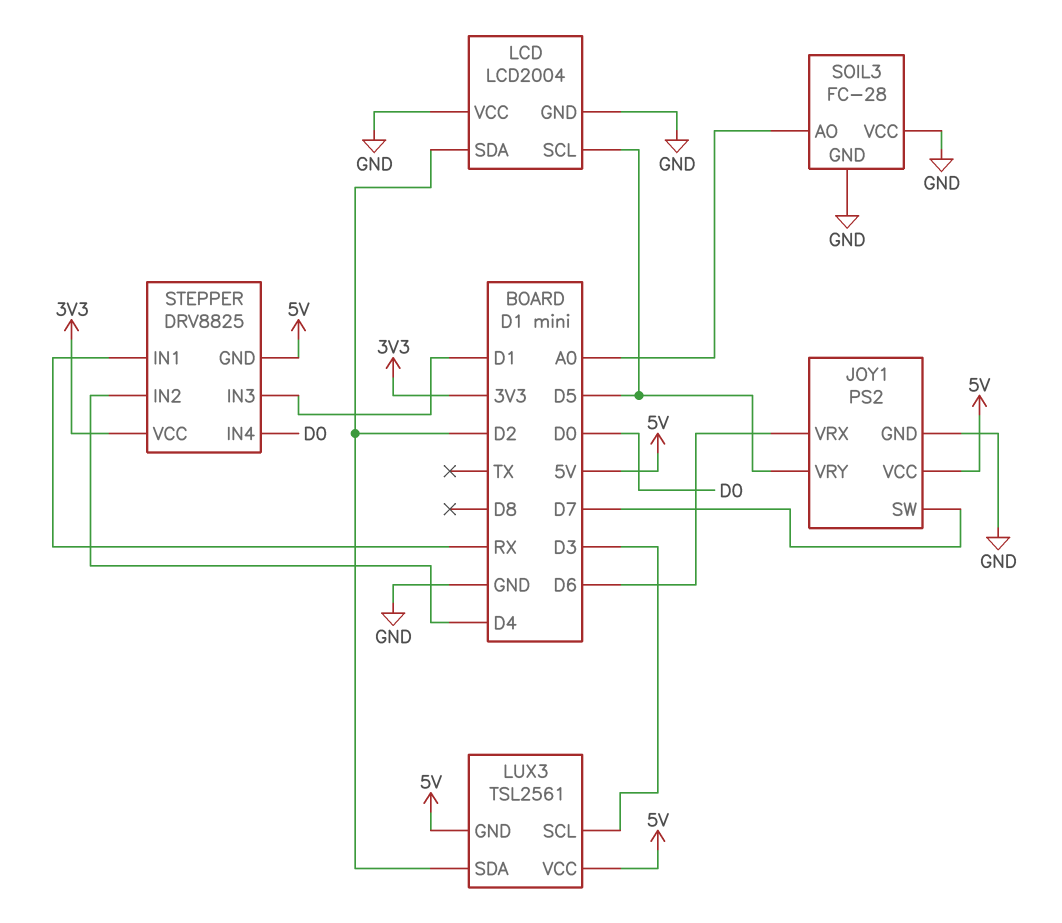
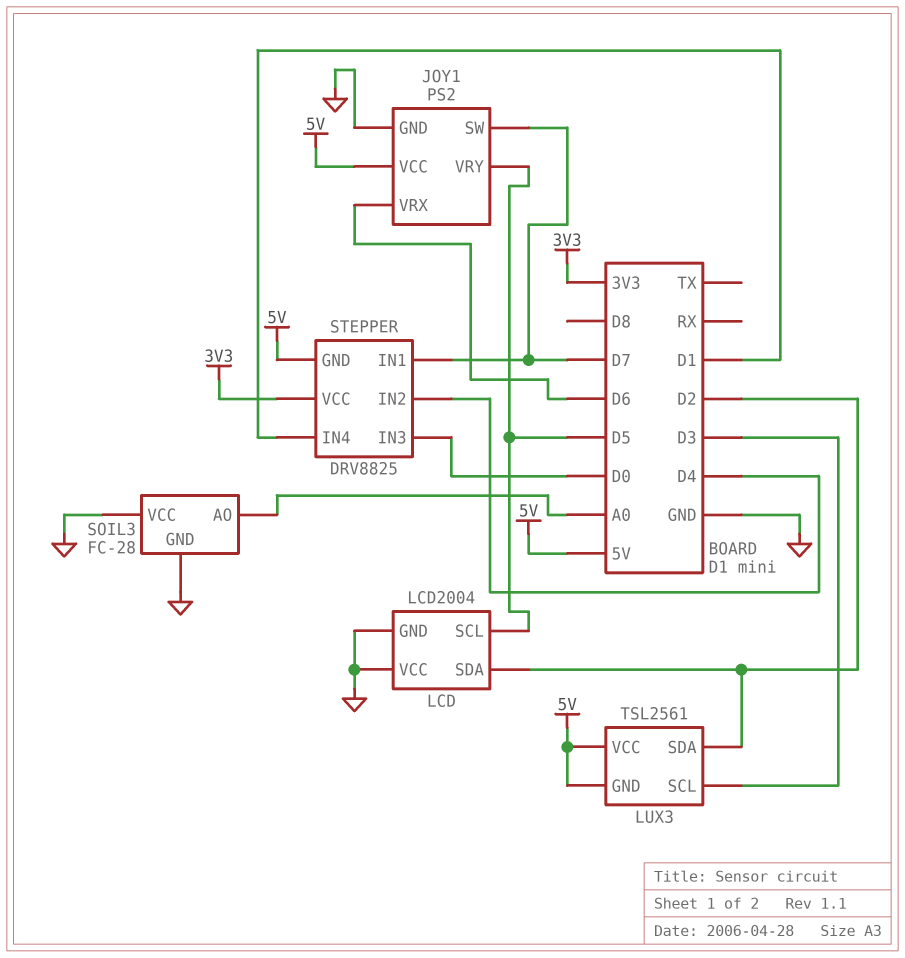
STEPPER pin IN1: RX -> D7
STEPPER pin IN3: D1 -> D0
STEPPER pin IN4: D0 -> D1

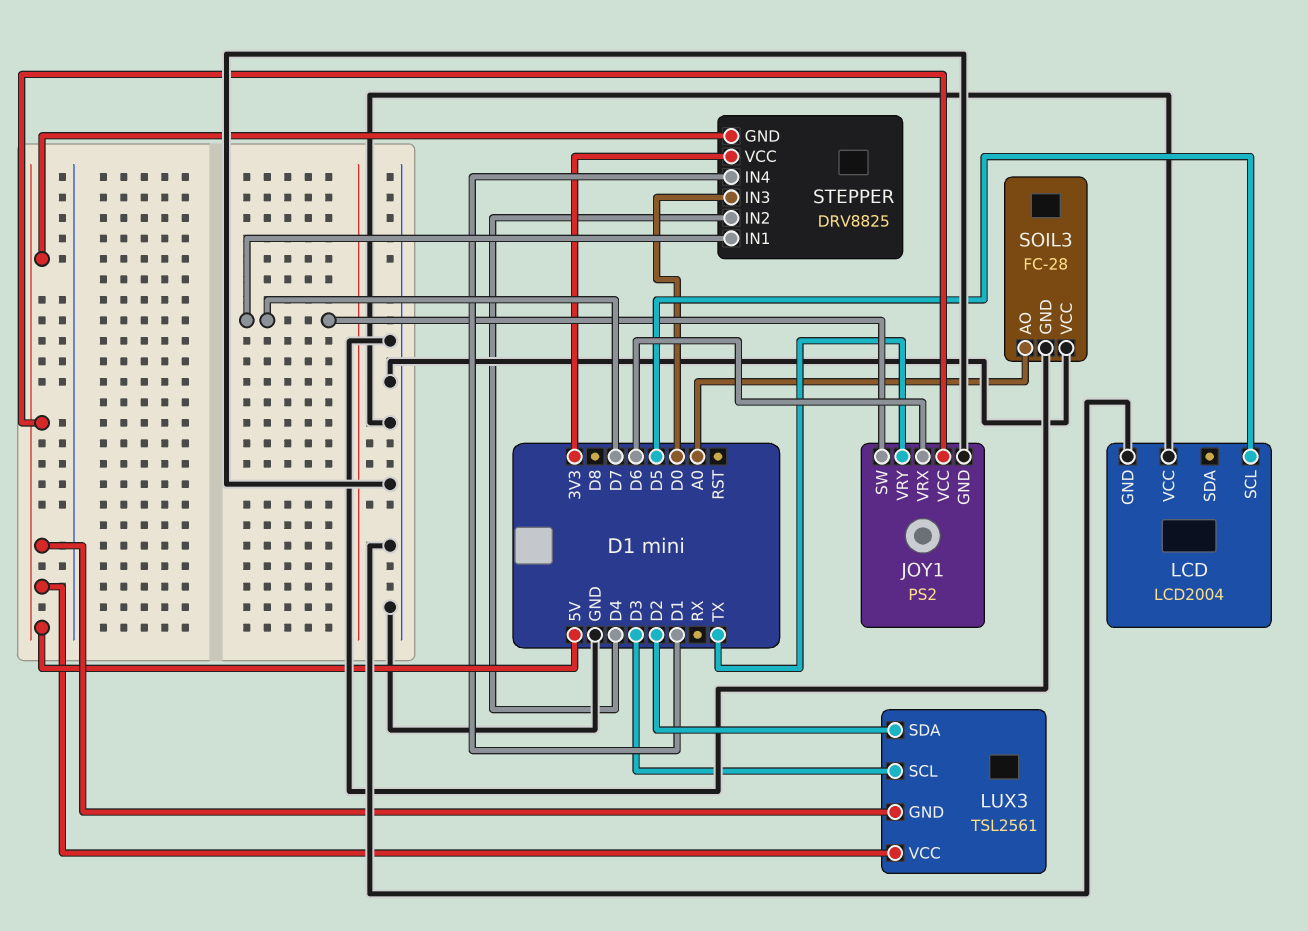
JOY1 pin VRY: D5 -> TX
LCD pin SDA: D2 -> none

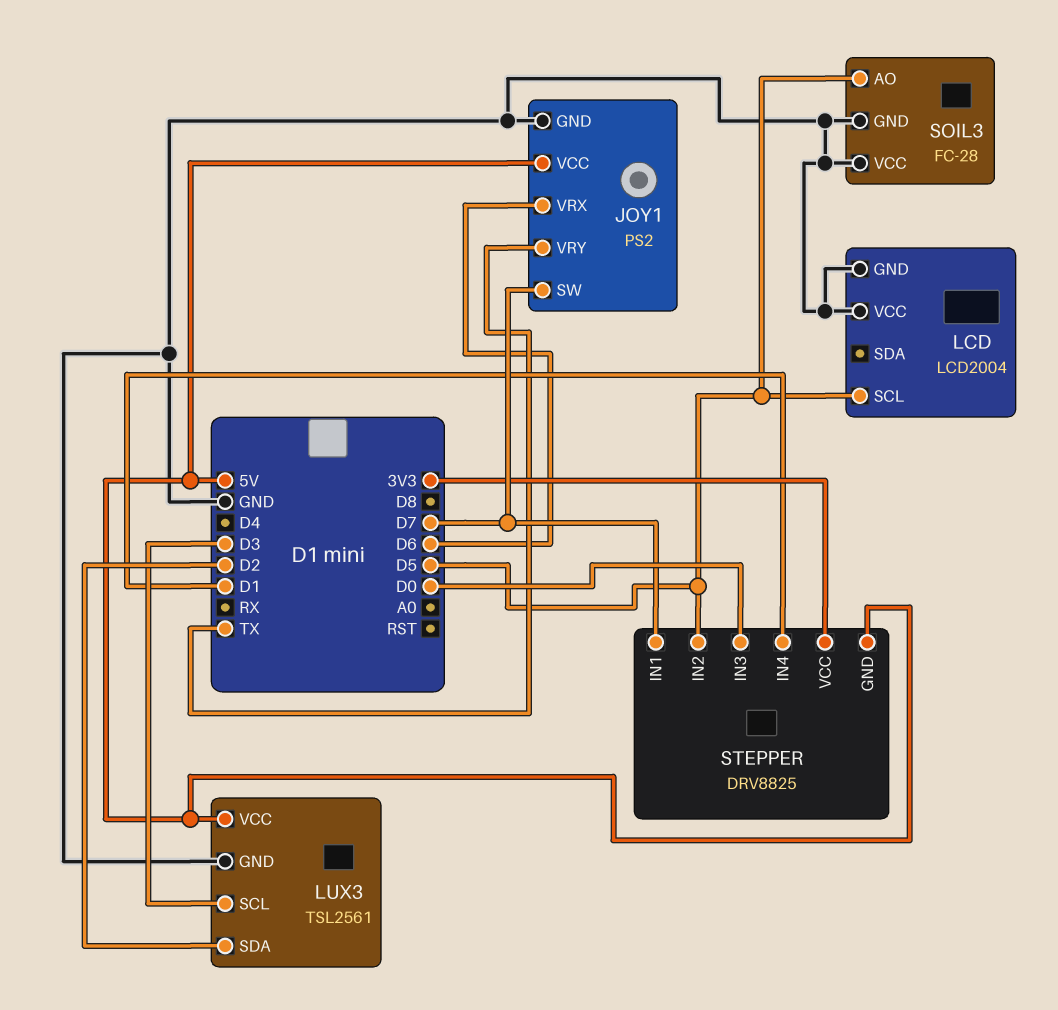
LUX3 pin GND: 5V -> GND
SOIL3 pin AO: A0 -> D5
STEPPER pin IN2: D4 -> D5

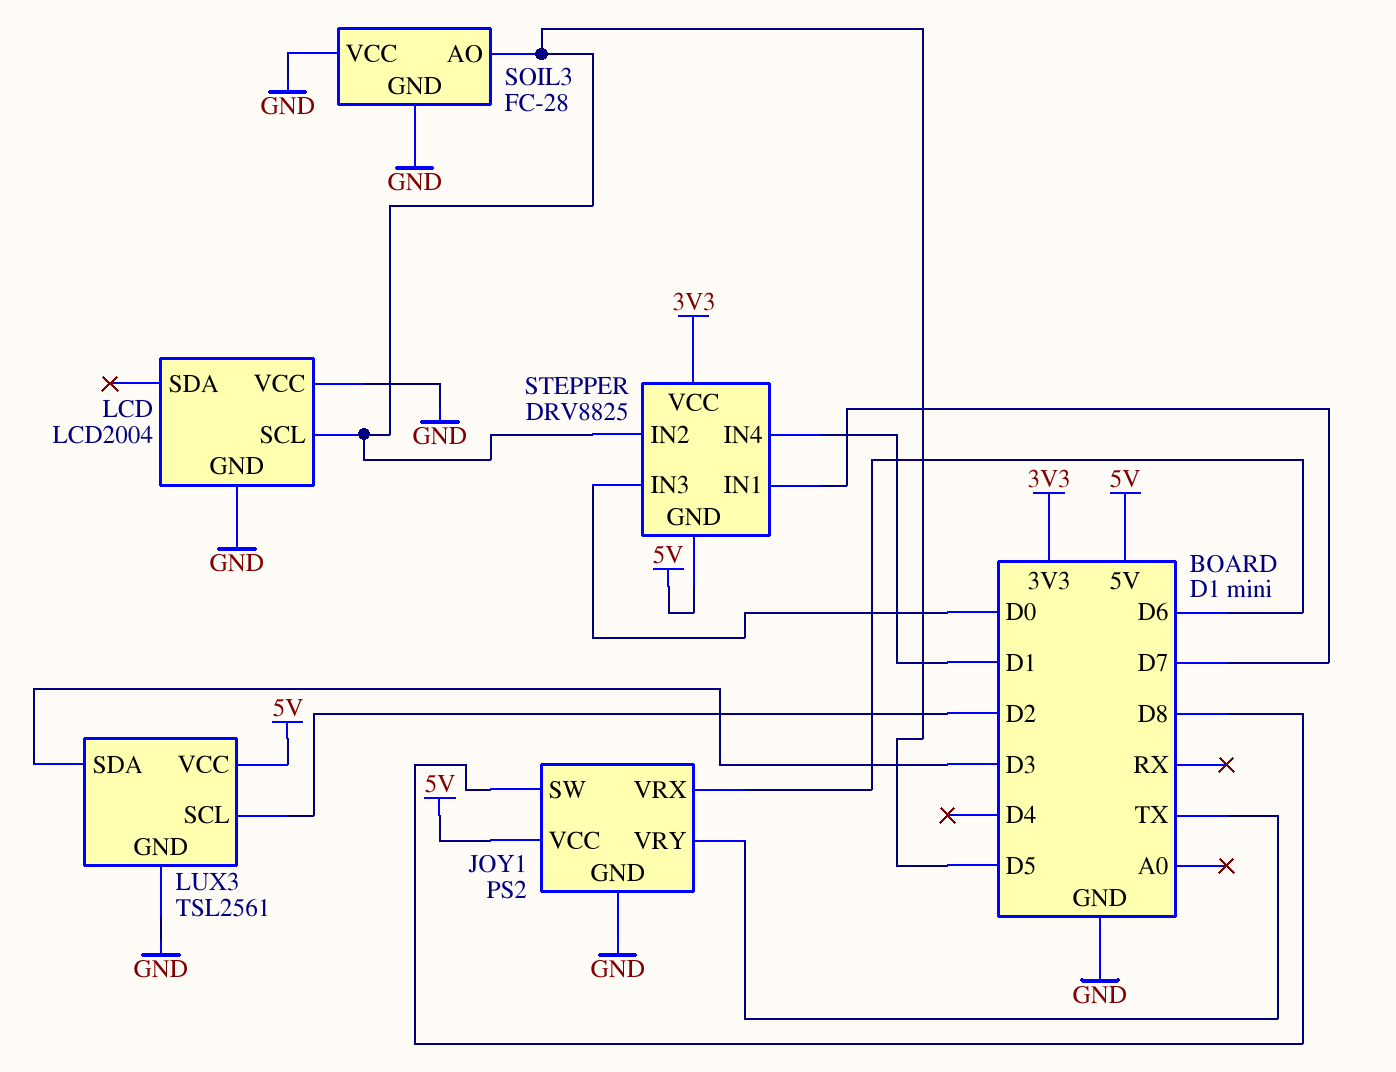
JOY1 pin SW: D7 -> D8
LUX3 pin SCL: D3 -> D2
LUX3 pin SDA: D2 -> D3

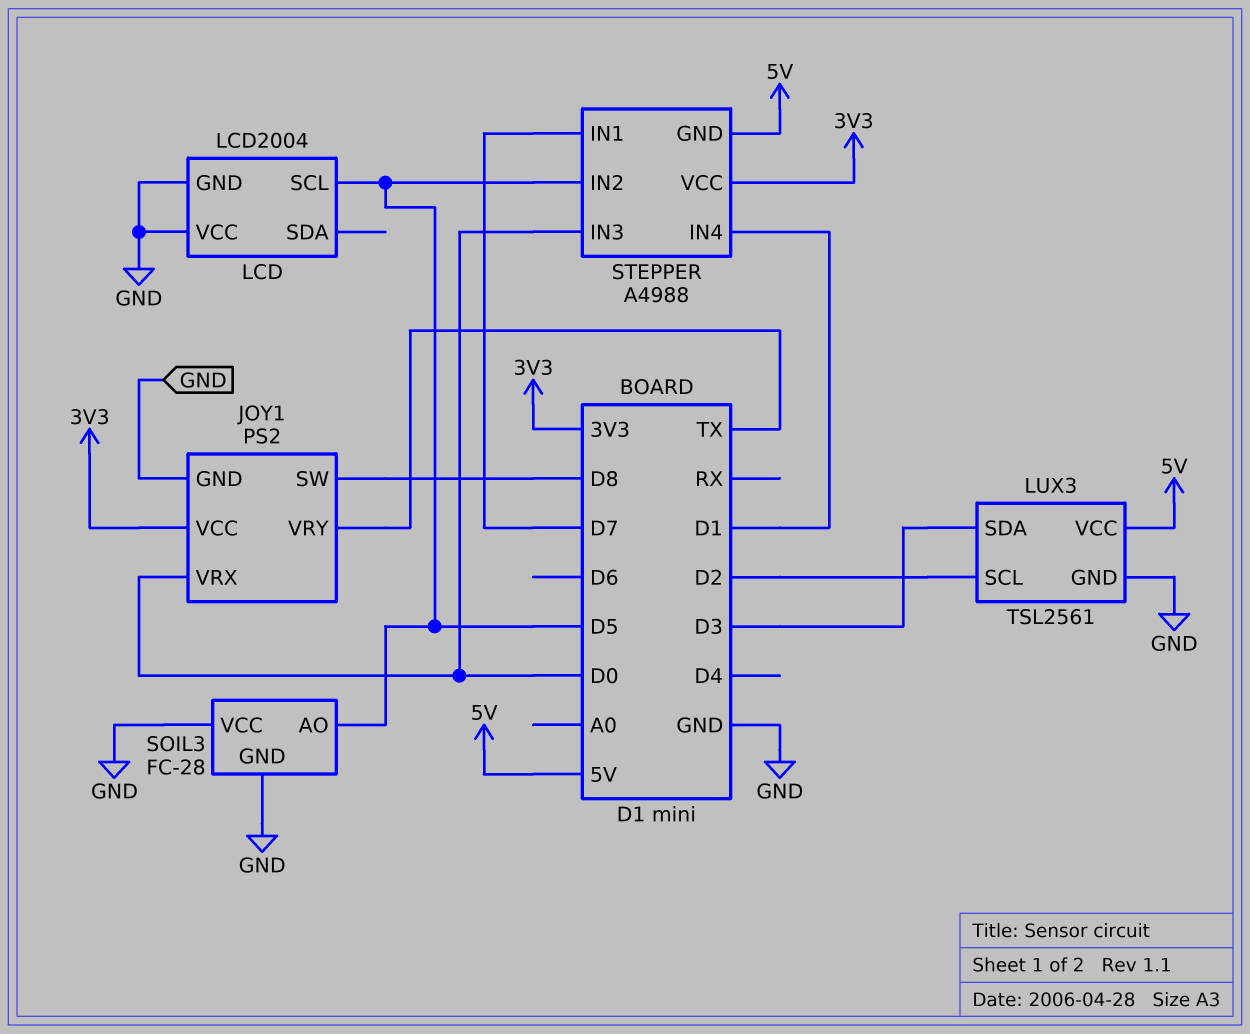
JOY1 pin VCC: 5V -> 3V3
JOY1 pin VRX: D6 -> D0
STEPPER: DRV8825 -> A4988

